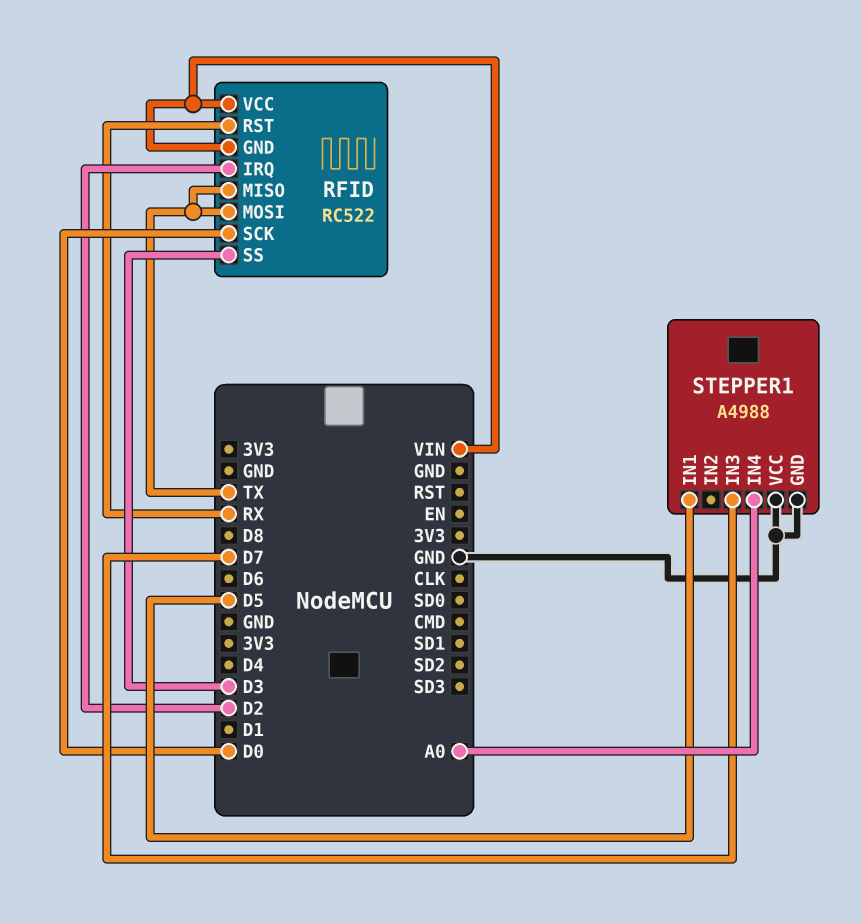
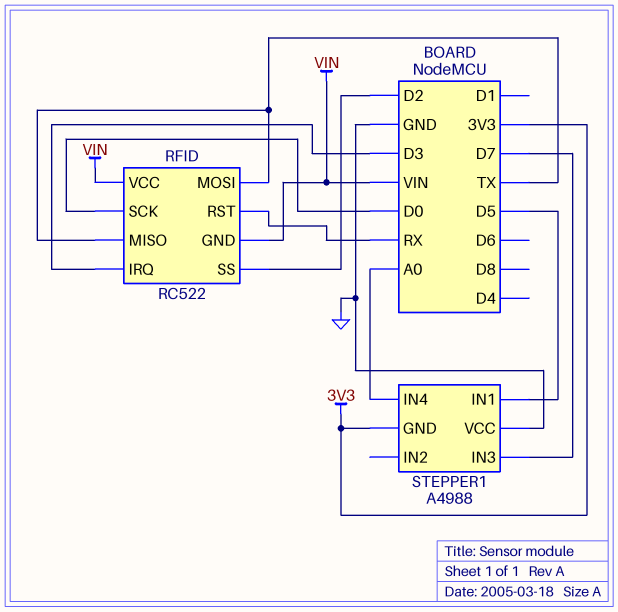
RFID pin IRQ: D2 -> D3
RFID pin SS: D3 -> D2
STEPPER1 pin GND: GND -> 3V3

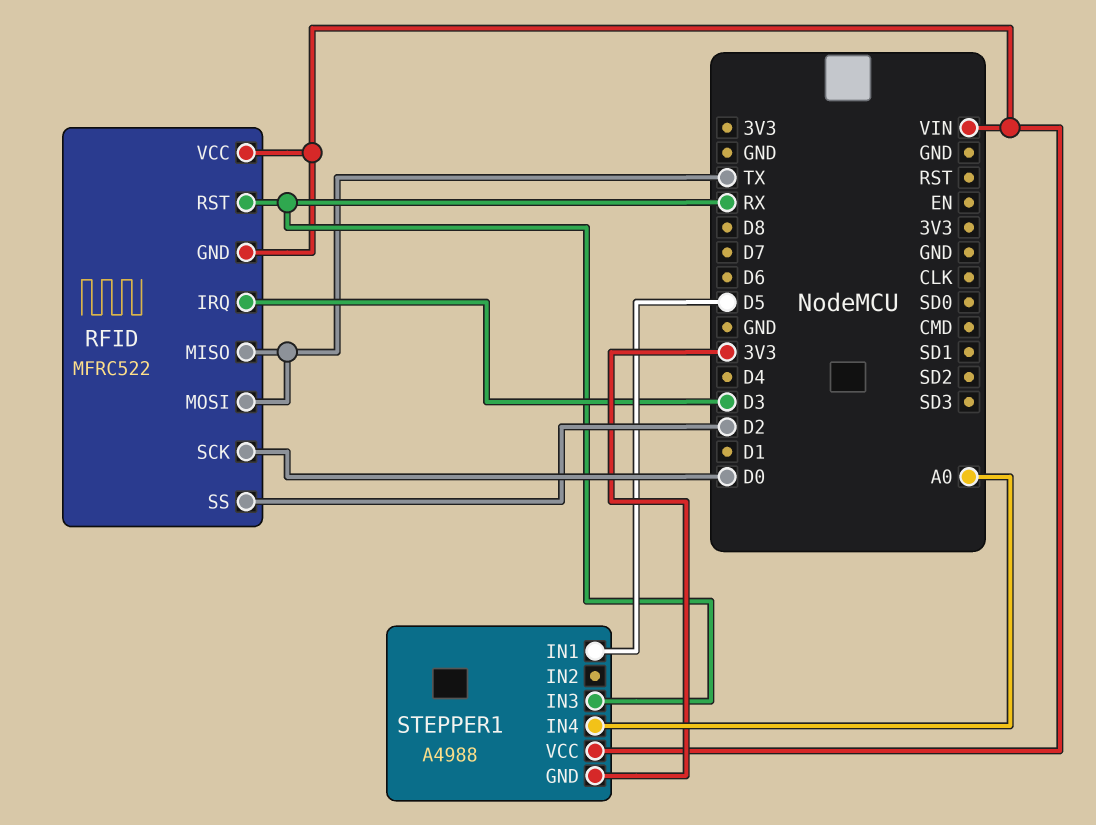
RFID: RC522 -> MFRC522
STEPPER1 pin IN3: D7 -> RX
STEPPER1 pin VCC: GND -> VIN

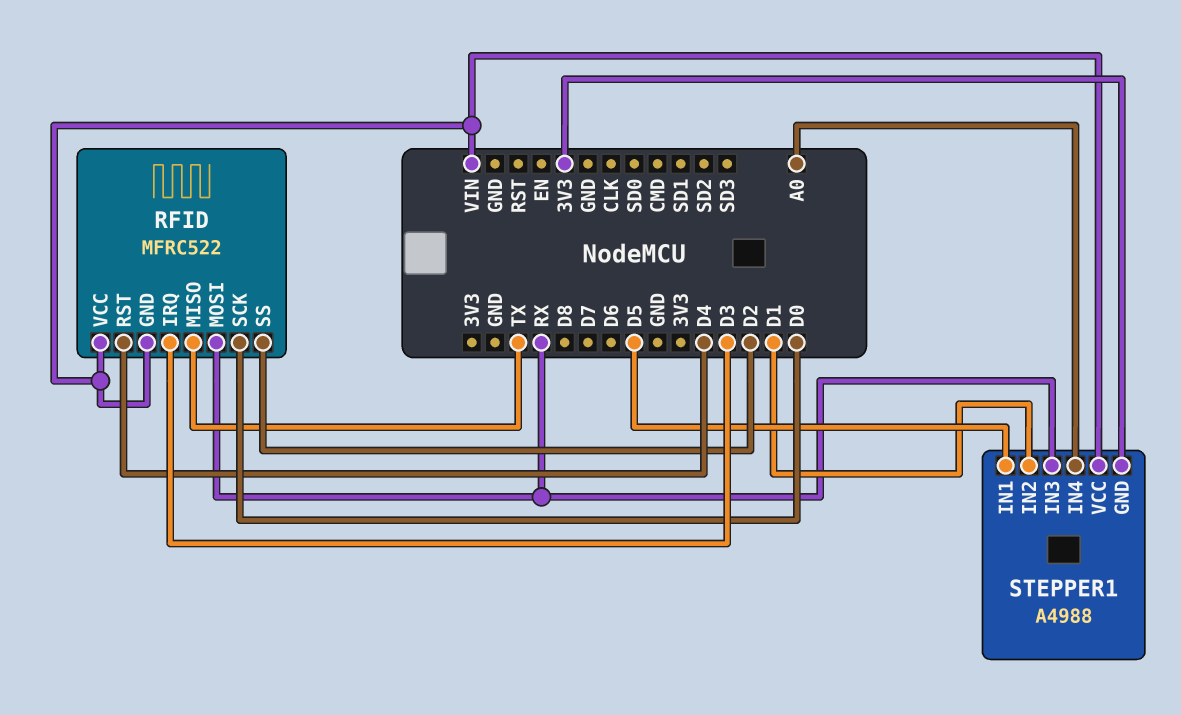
RFID pin MOSI: TX -> RX
RFID pin RST: RX -> D4
STEPPER1 pin IN2: none -> D1

